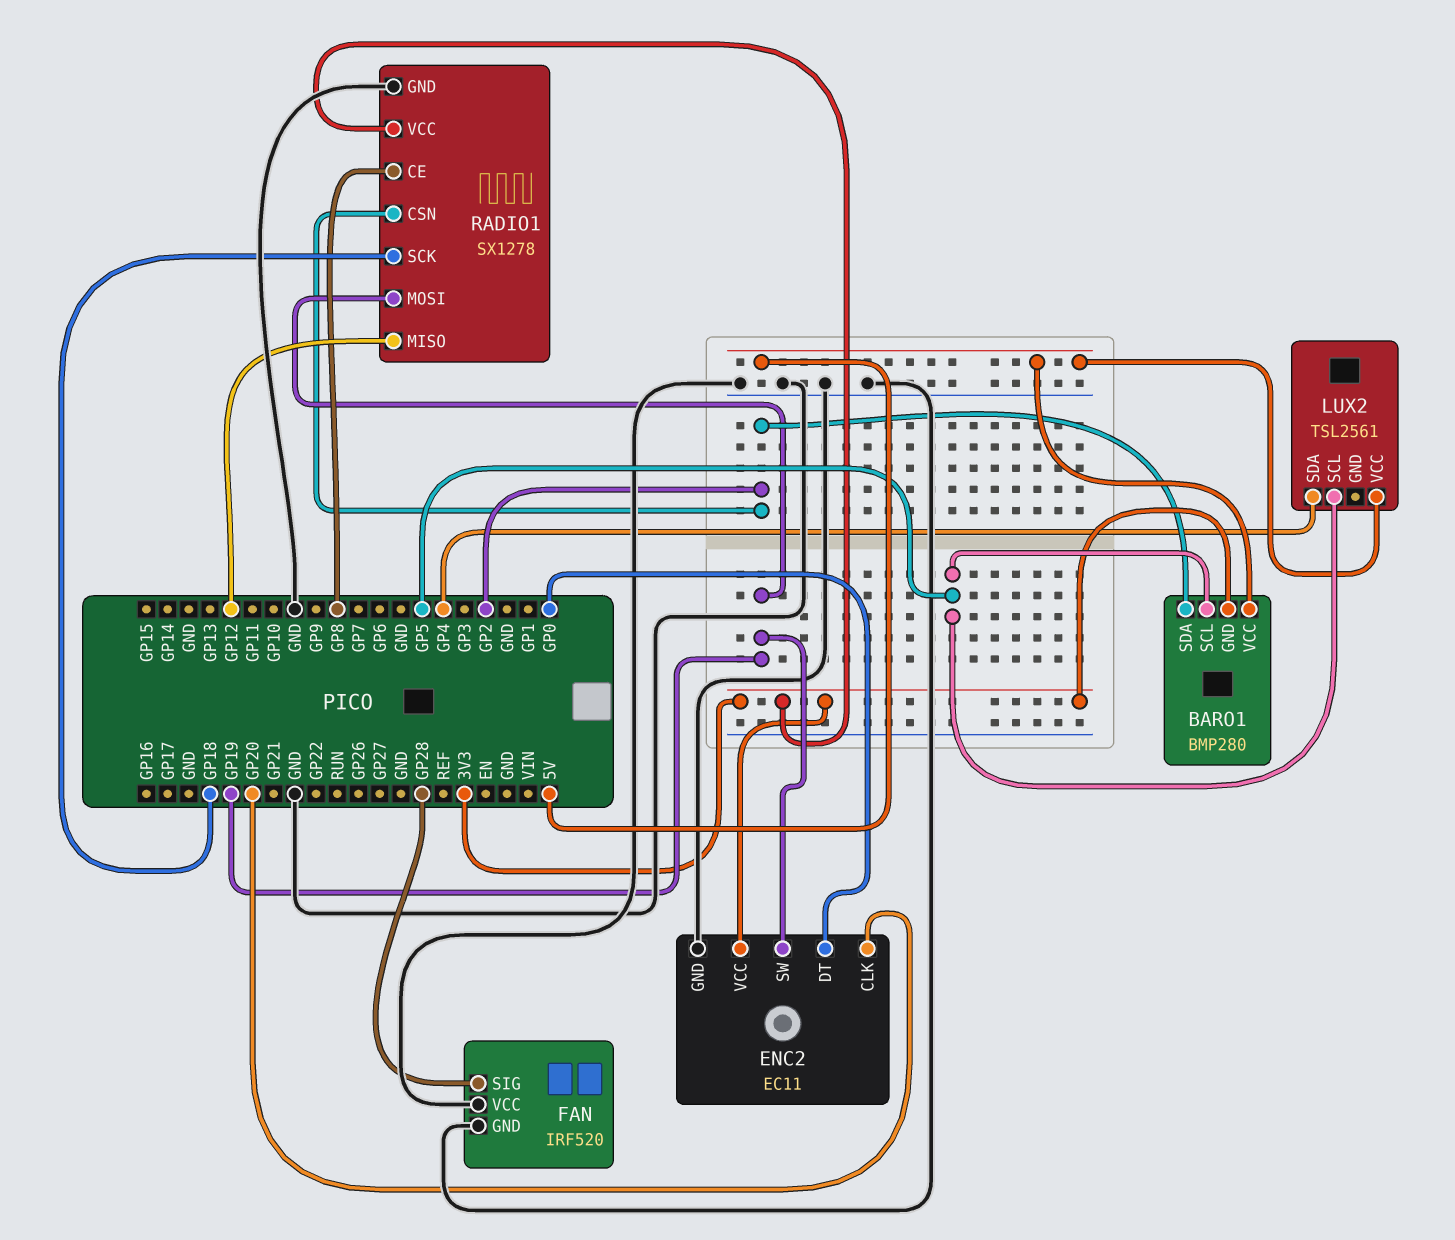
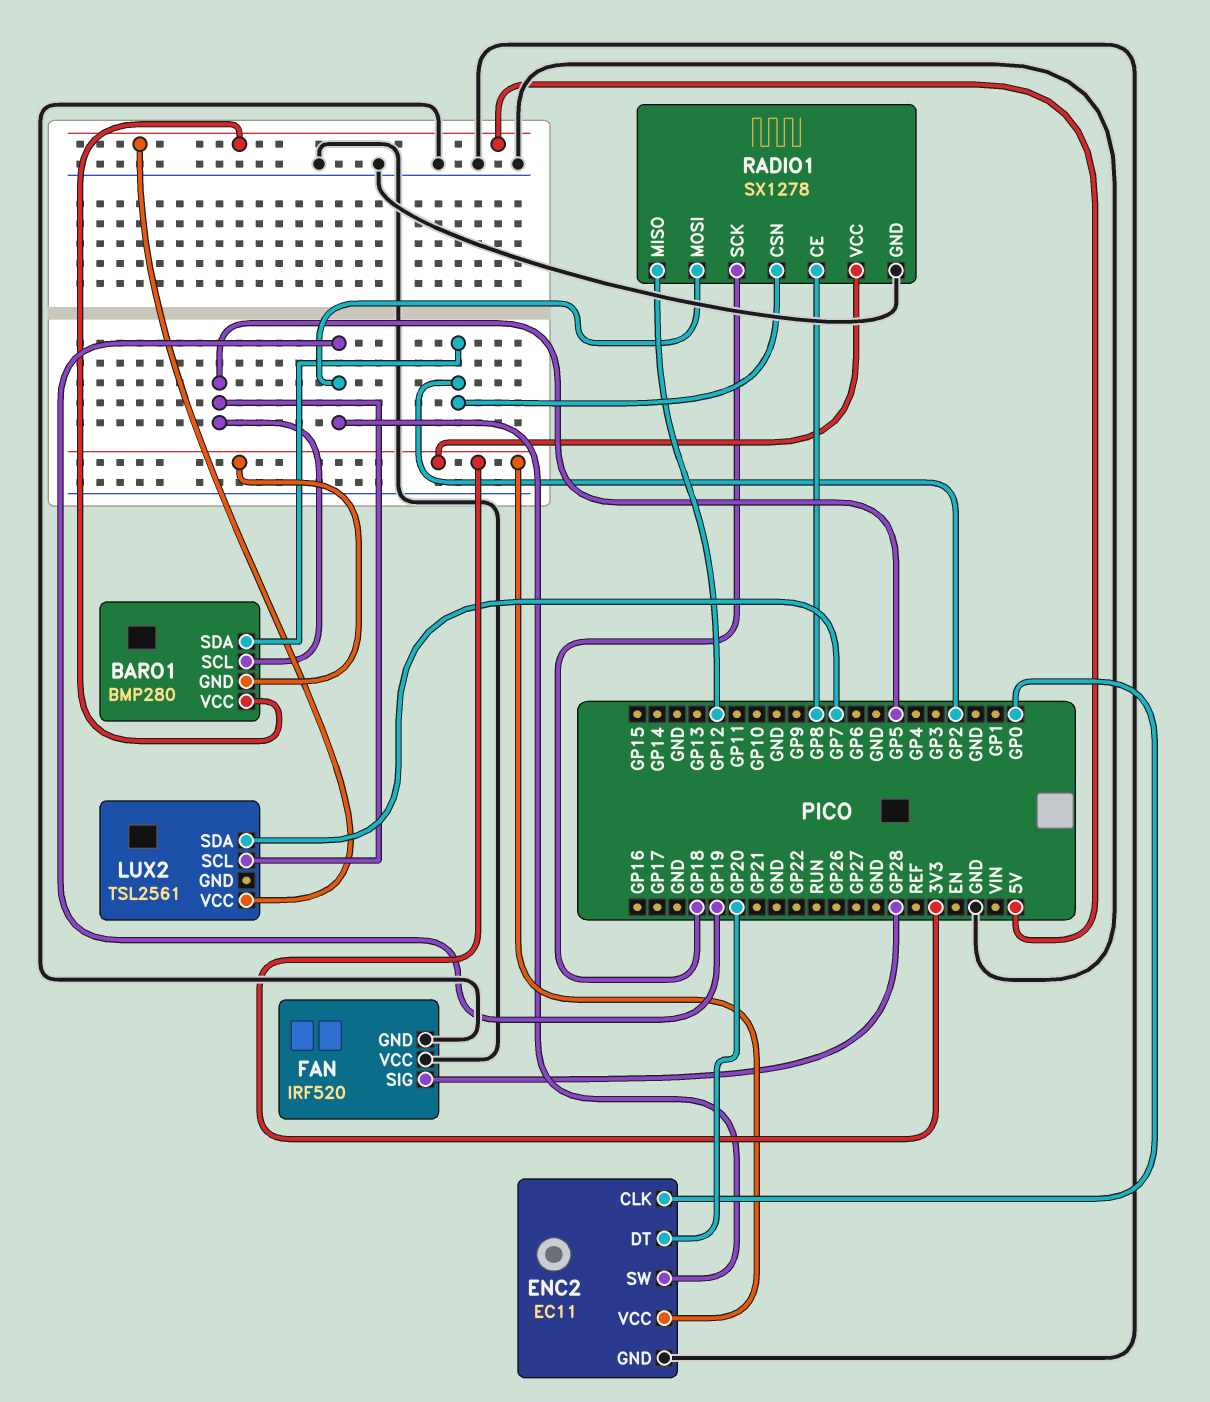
ENC2 pin CLK: GP20 -> GP0
ENC2 pin DT: GP0 -> GP20
LUX2 pin SDA: GP4 -> GP7

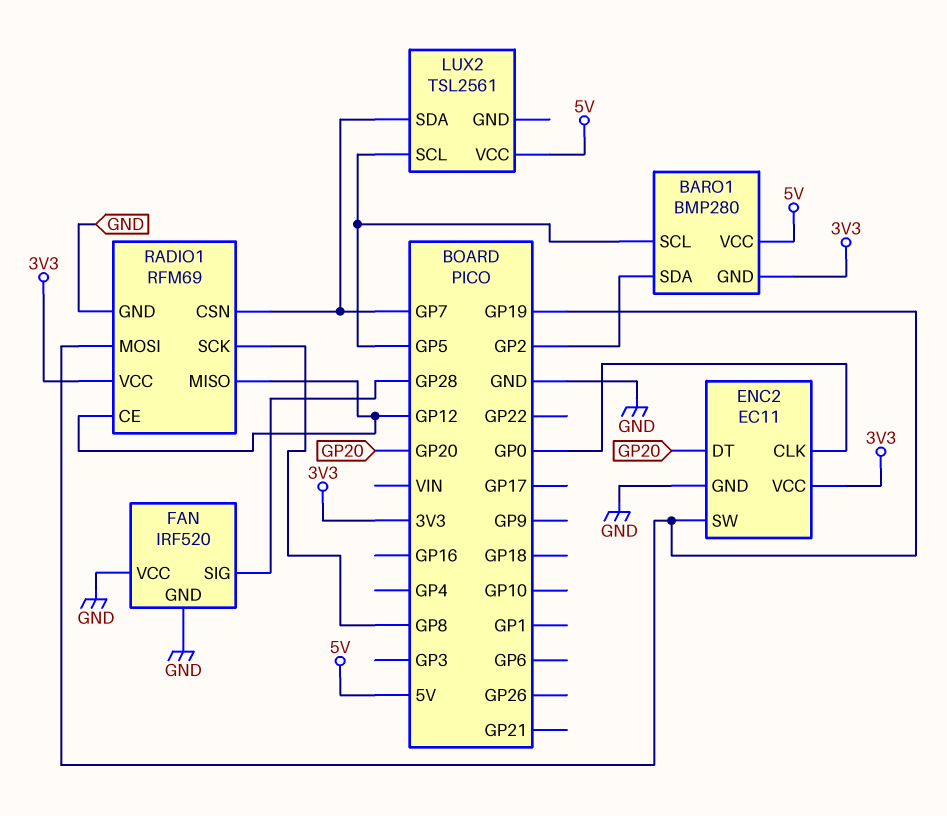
RADIO1: SX1278 -> RFM69
RADIO1 pin CE: GP8 -> GP12
RADIO1 pin CSN: GP2 -> GP7
RADIO1 pin SCK: GP18 -> GP8

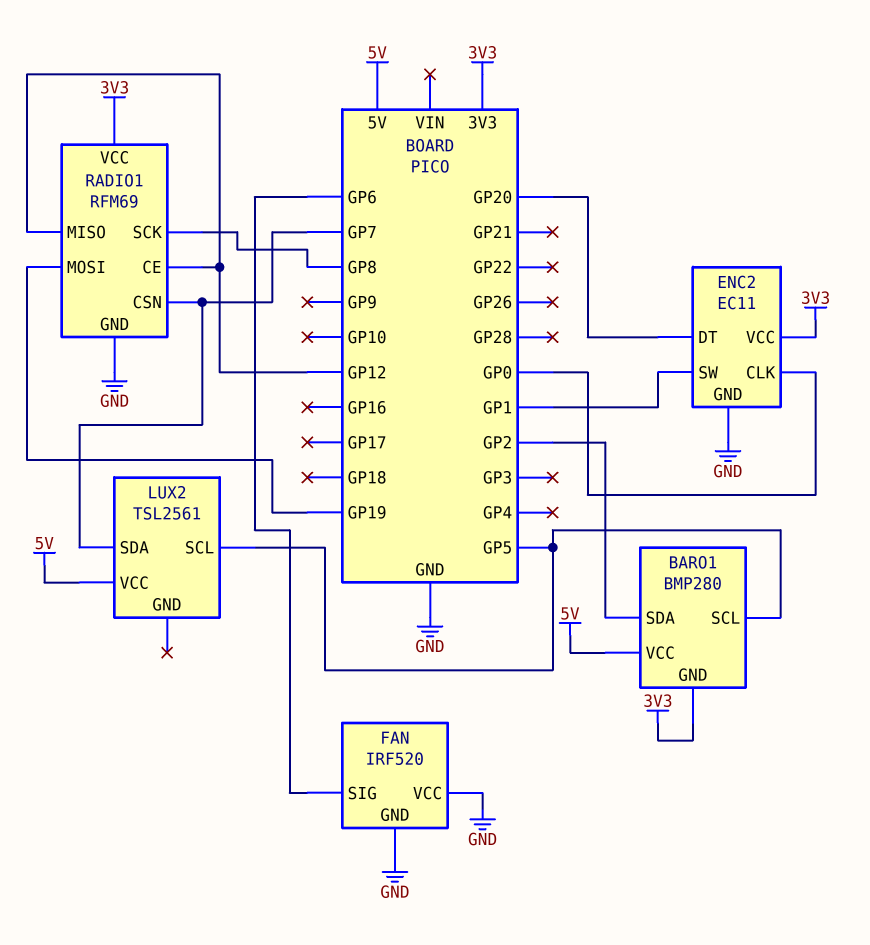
ENC2 pin SW: GP19 -> GP1
FAN pin SIG: GP28 -> GP6

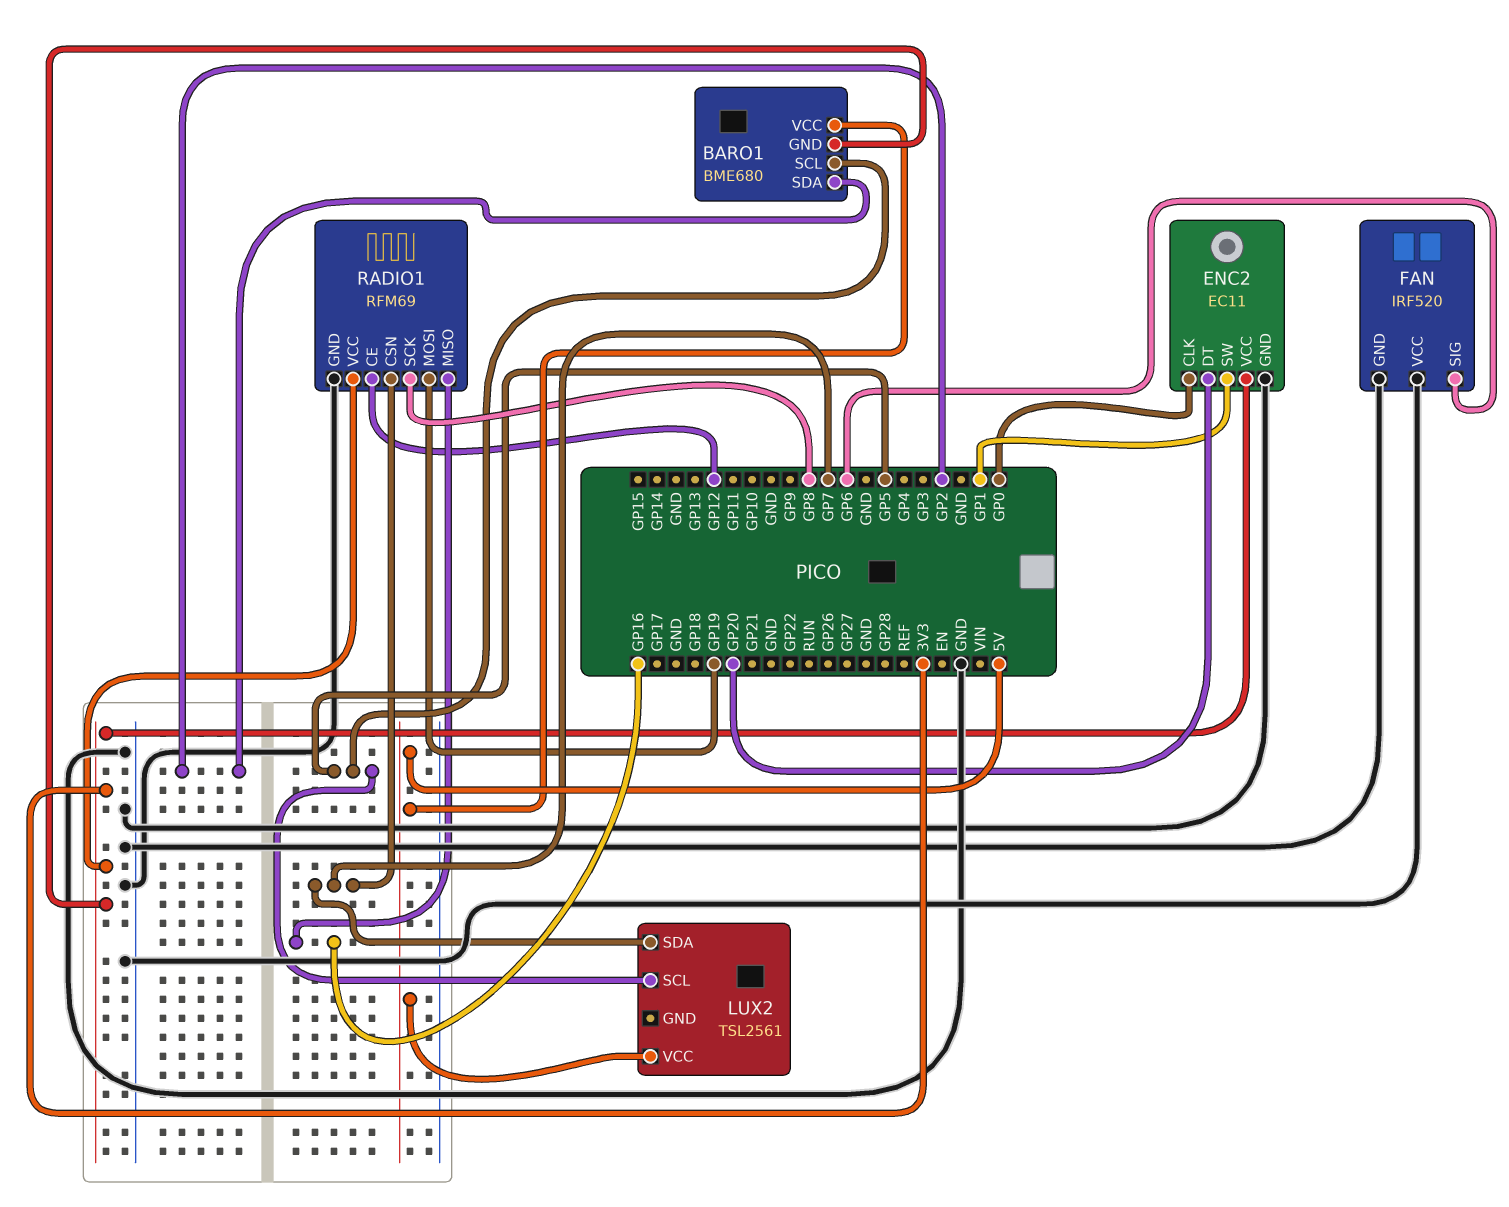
BARO1: BMP280 -> BME680
RADIO1 pin MISO: GP12 -> GP16

